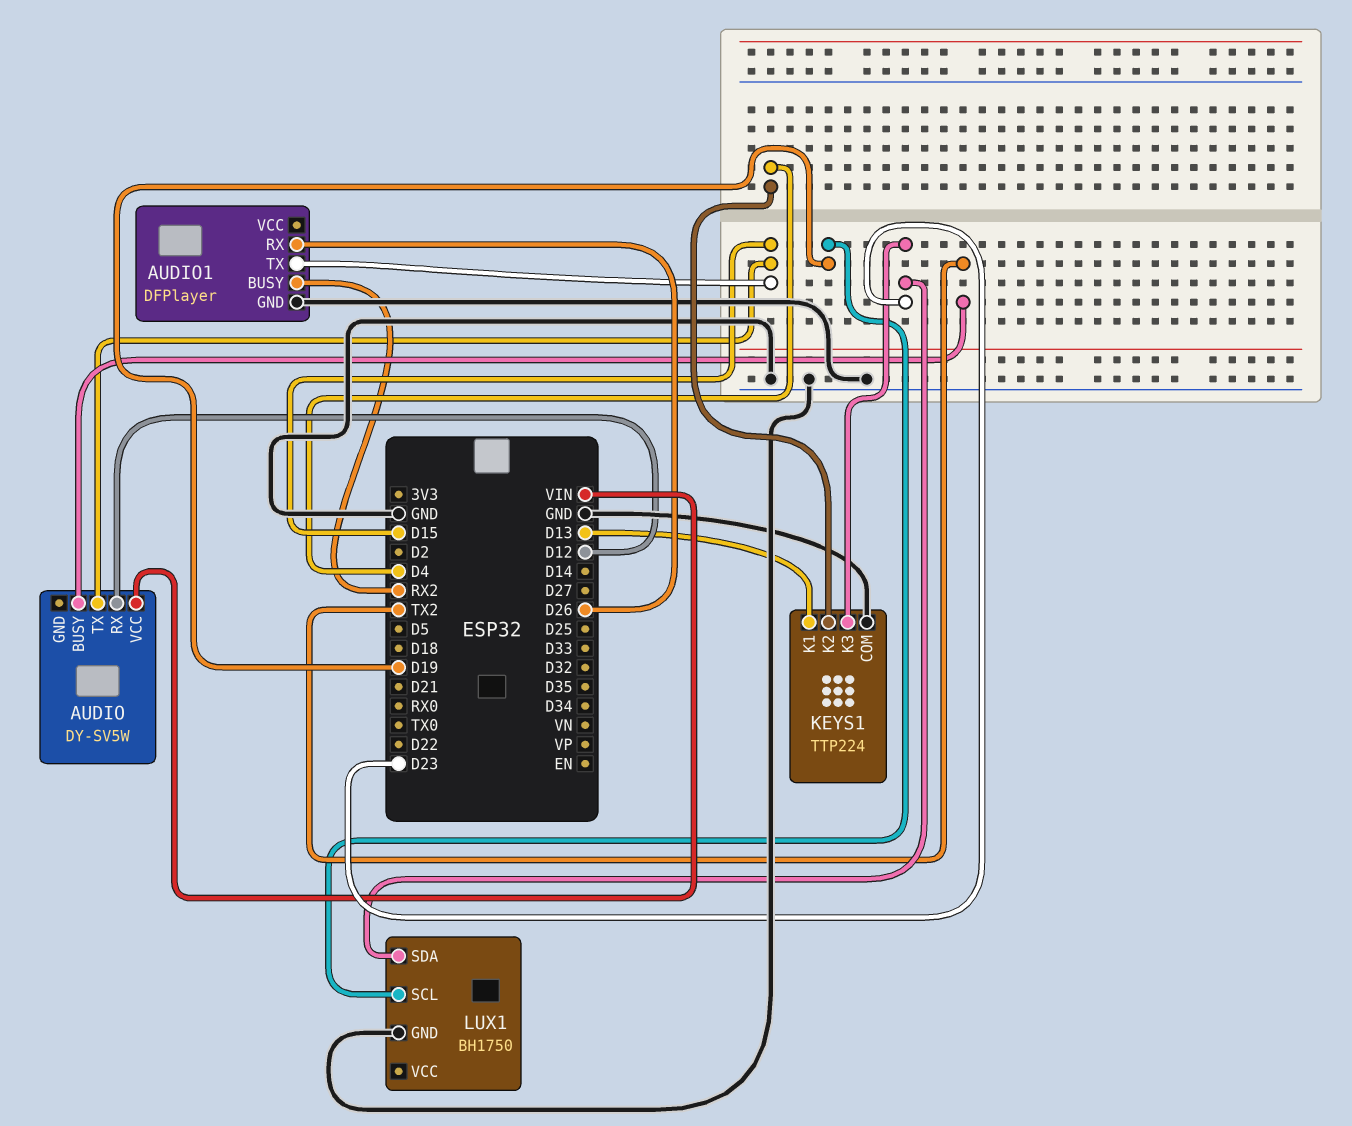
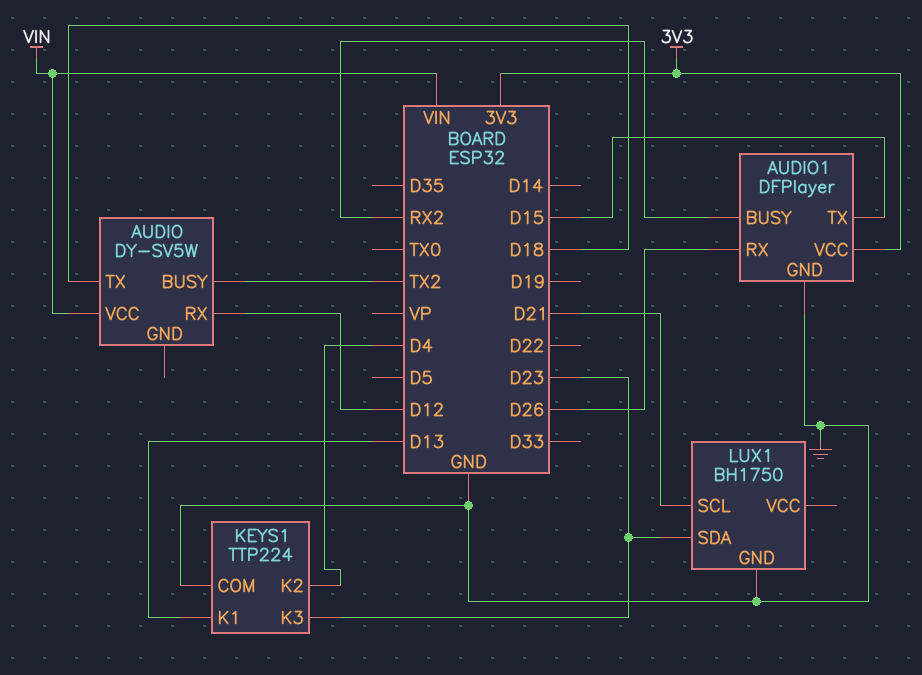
AUDIO pin TX: D15 -> D18
AUDIO1 pin VCC: none -> 3V3
LUX1 pin SCL: D19 -> D21

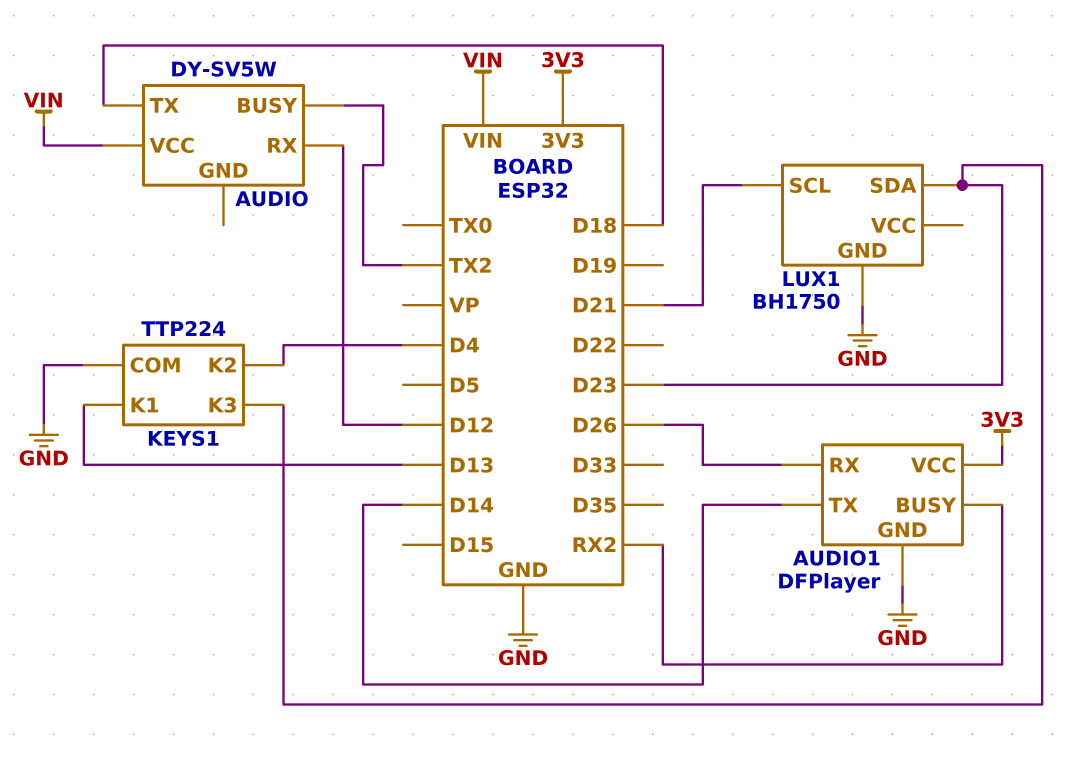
AUDIO1 pin TX: D15 -> D14

